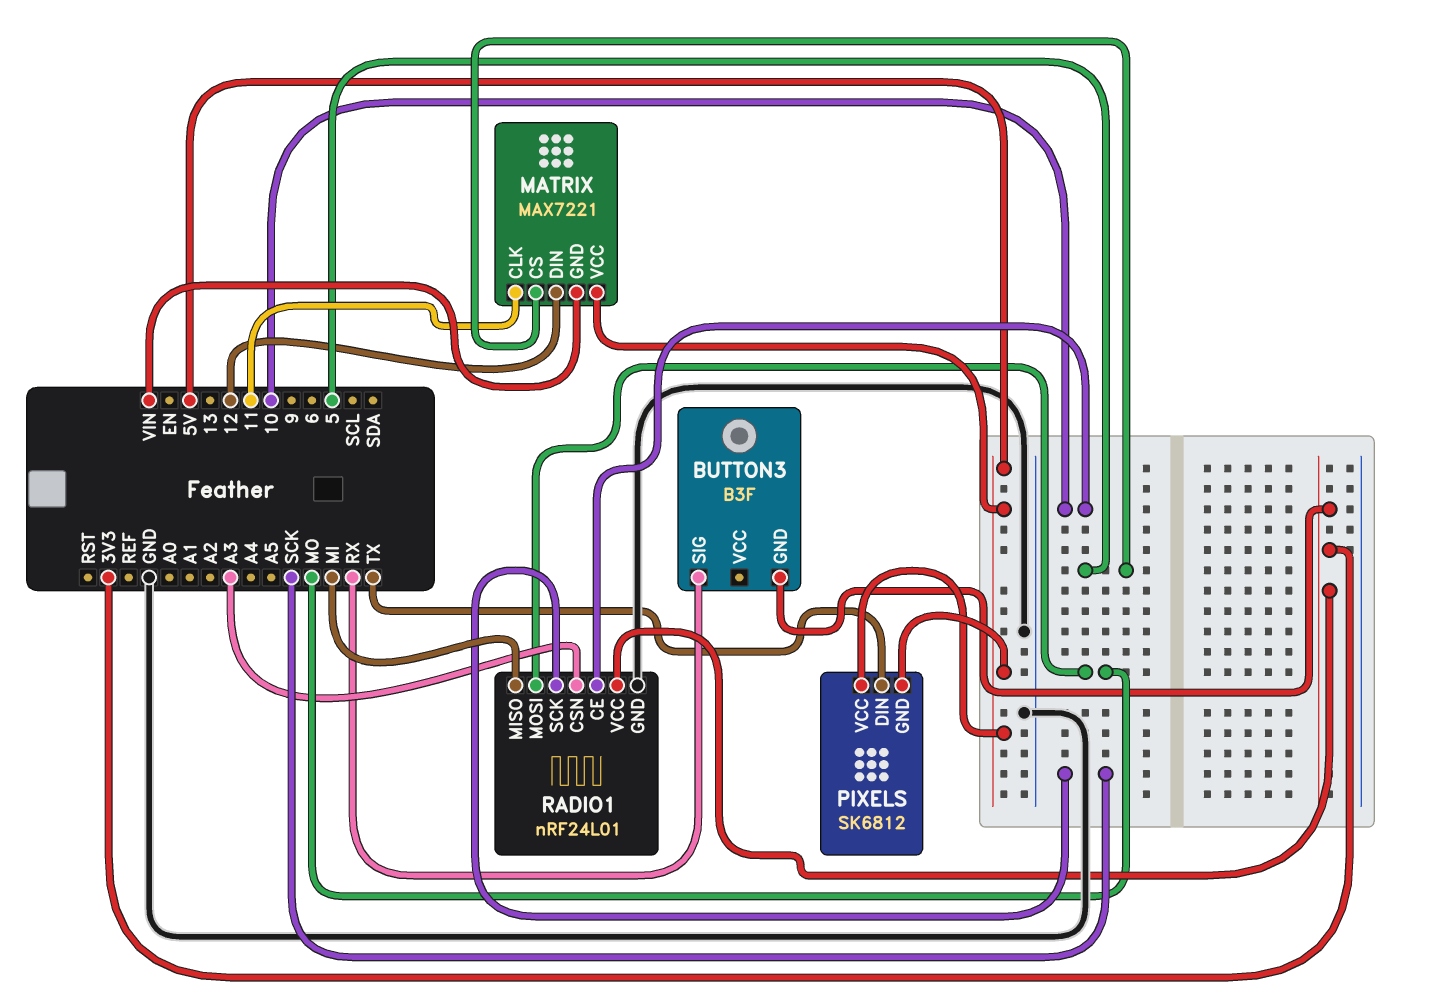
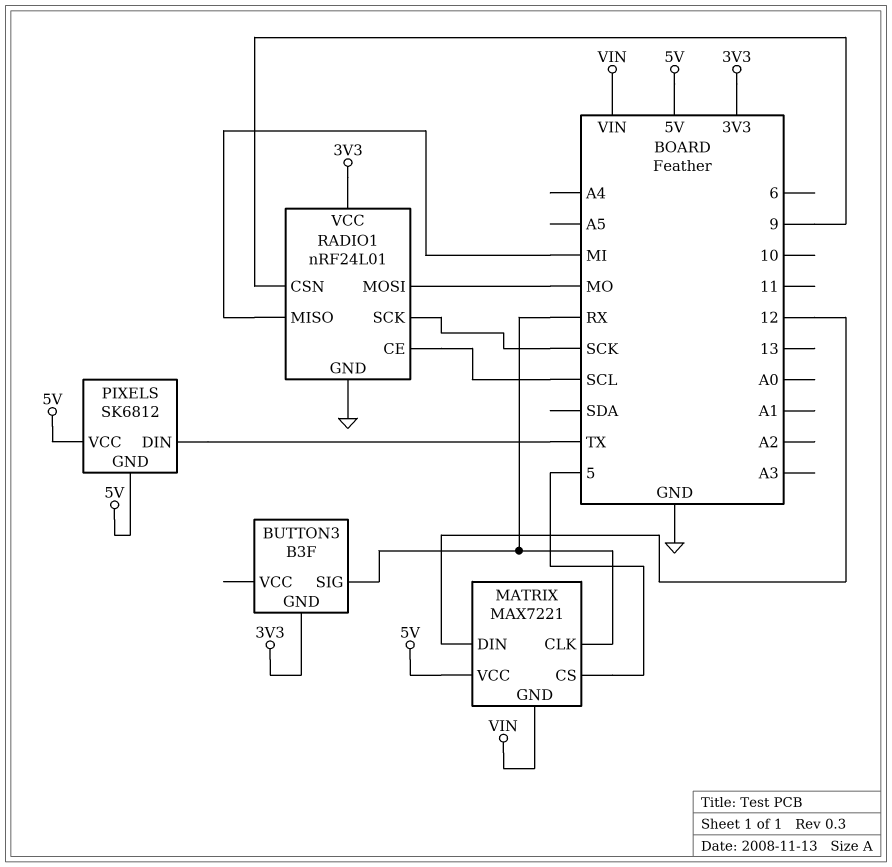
MATRIX pin CLK: 11 -> RX
RADIO1 pin CE: 10 -> SCL
RADIO1 pin CSN: A3 -> 9

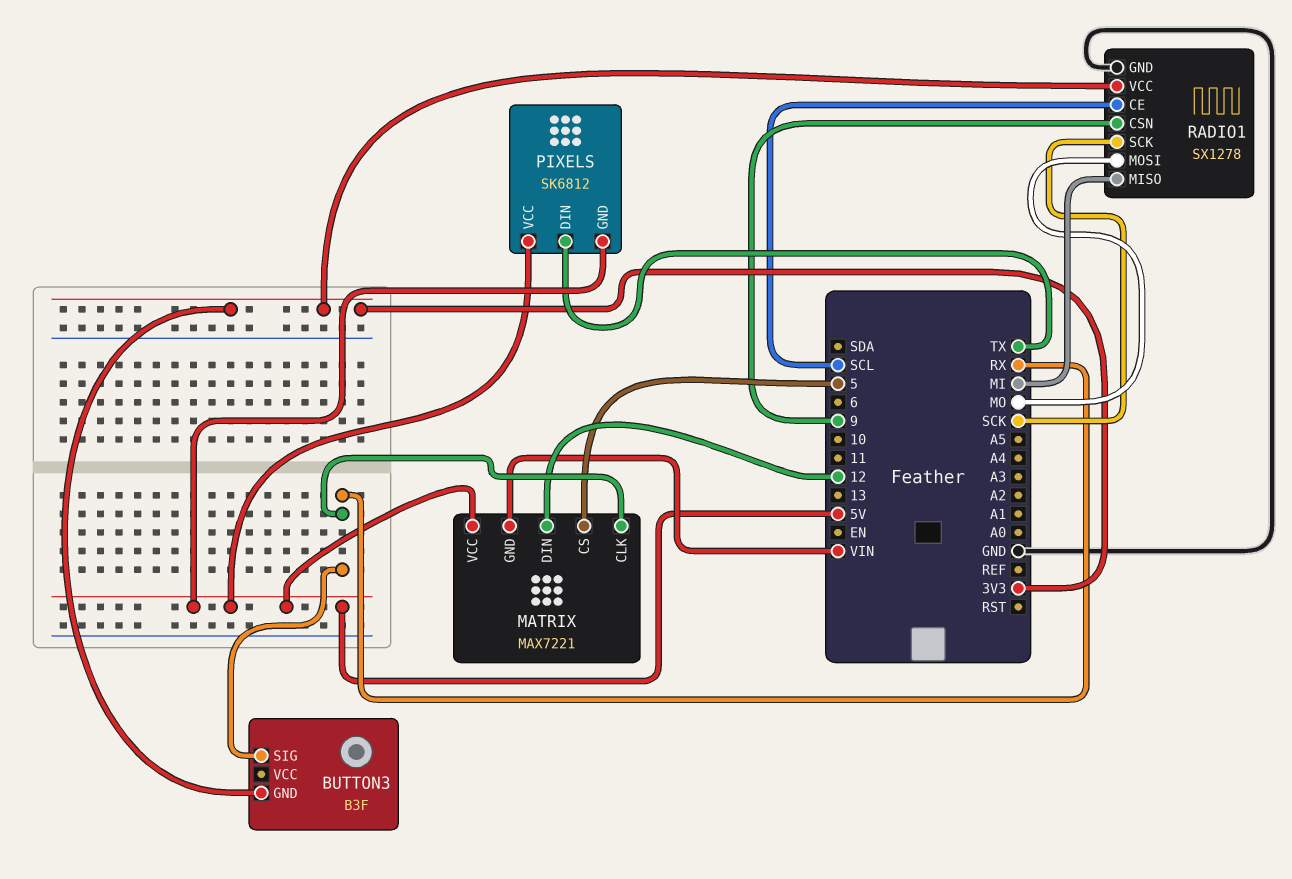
RADIO1: nRF24L01 -> SX1278

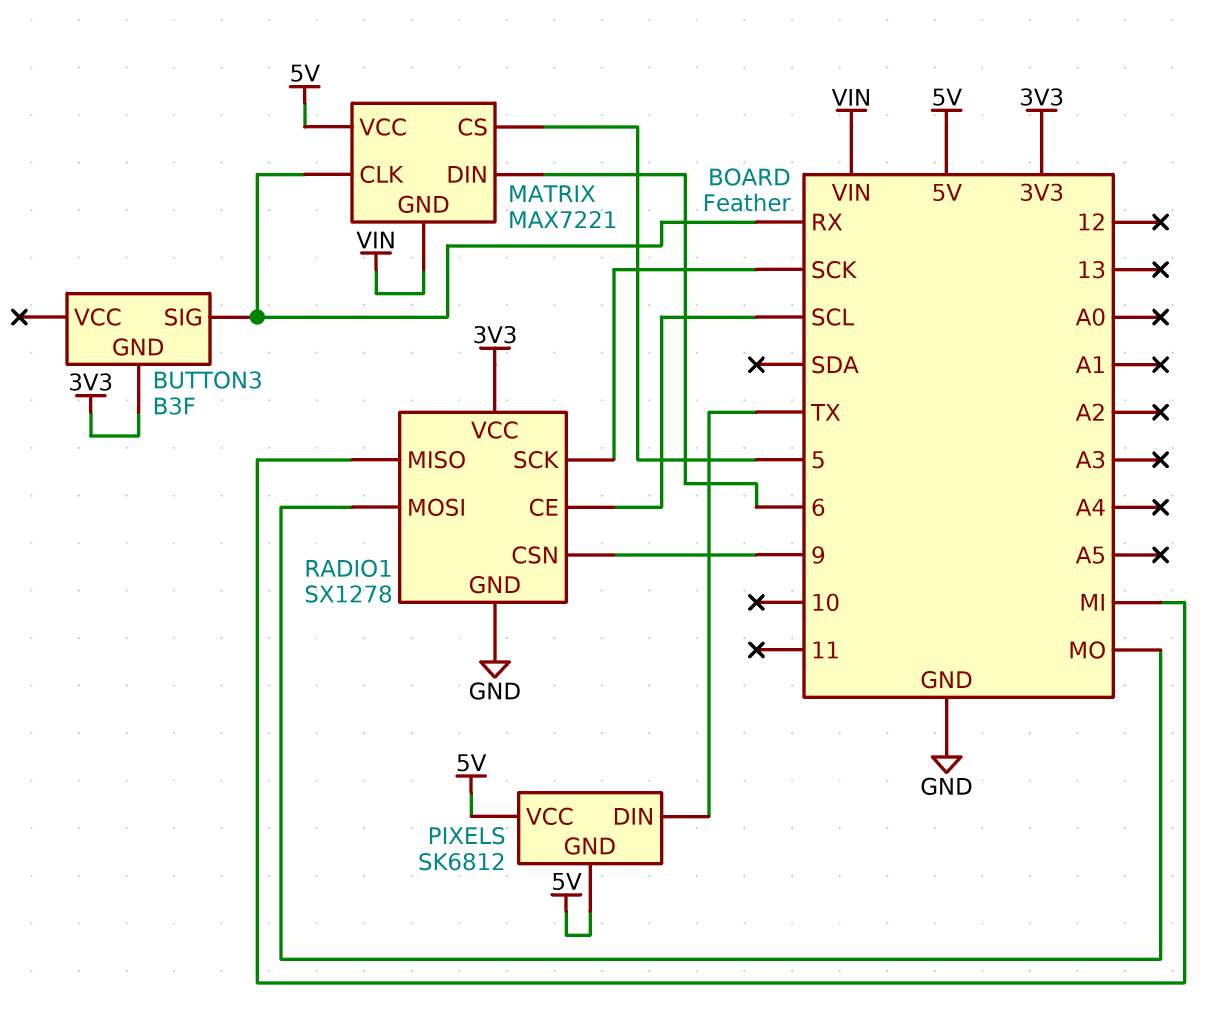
MATRIX pin DIN: 12 -> 6

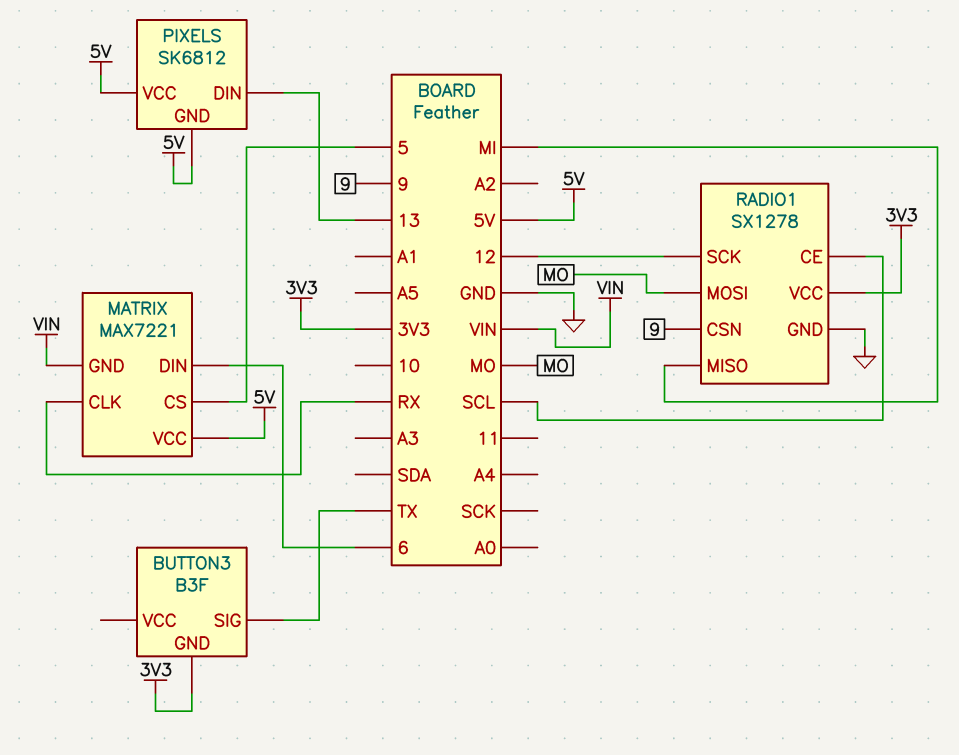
BUTTON3 pin SIG: RX -> TX
PIXELS pin DIN: TX -> 13
RADIO1 pin SCK: SCK -> 12

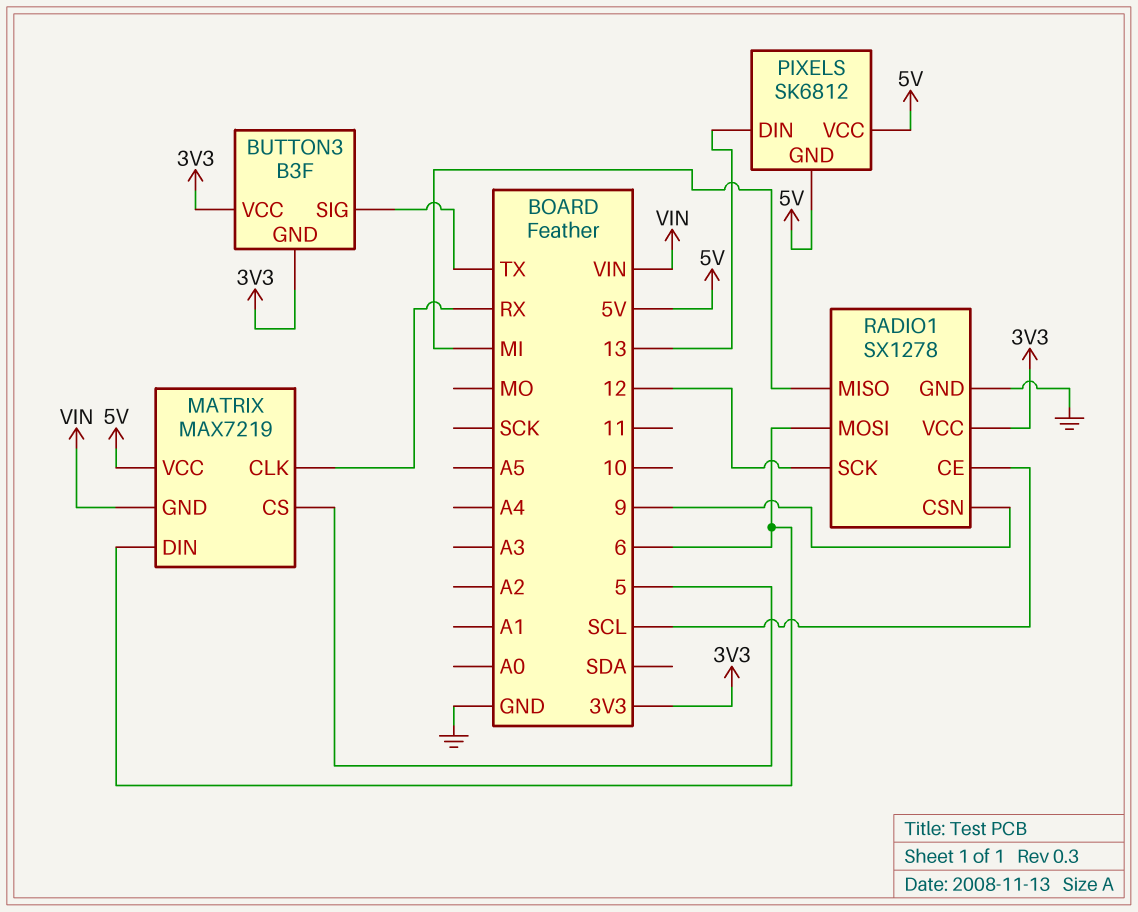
BUTTON3 pin VCC: none -> 3V3
MATRIX: MAX7221 -> MAX7219
RADIO1 pin MOSI: MO -> 6

